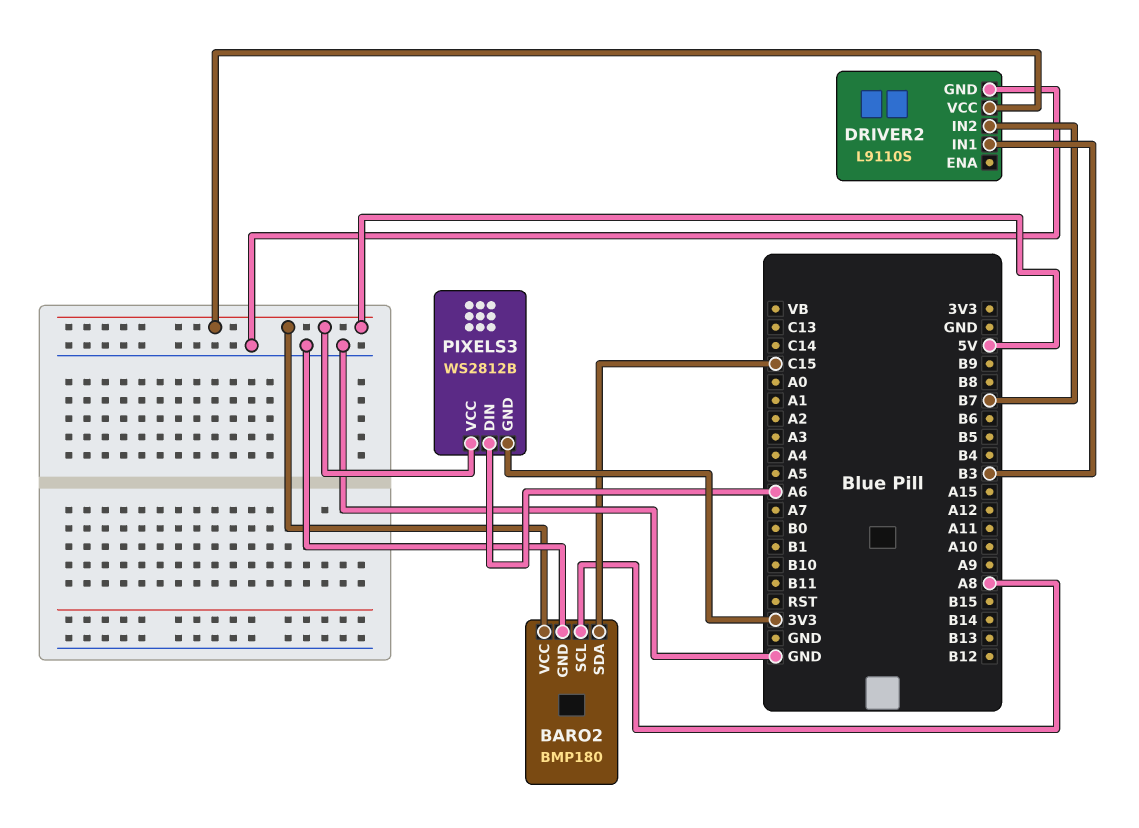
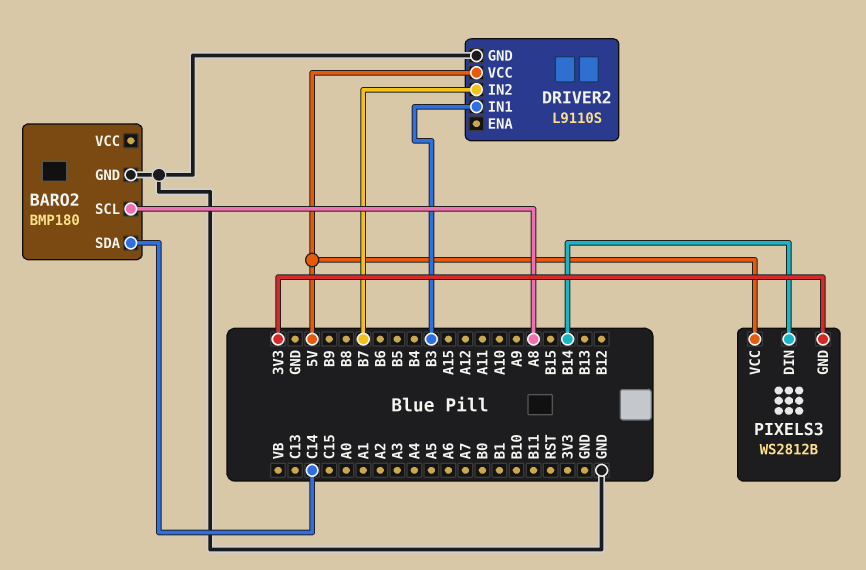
BARO2 pin SDA: C15 -> C14
BARO2 pin VCC: 5V -> none
PIXELS3 pin DIN: A6 -> B14

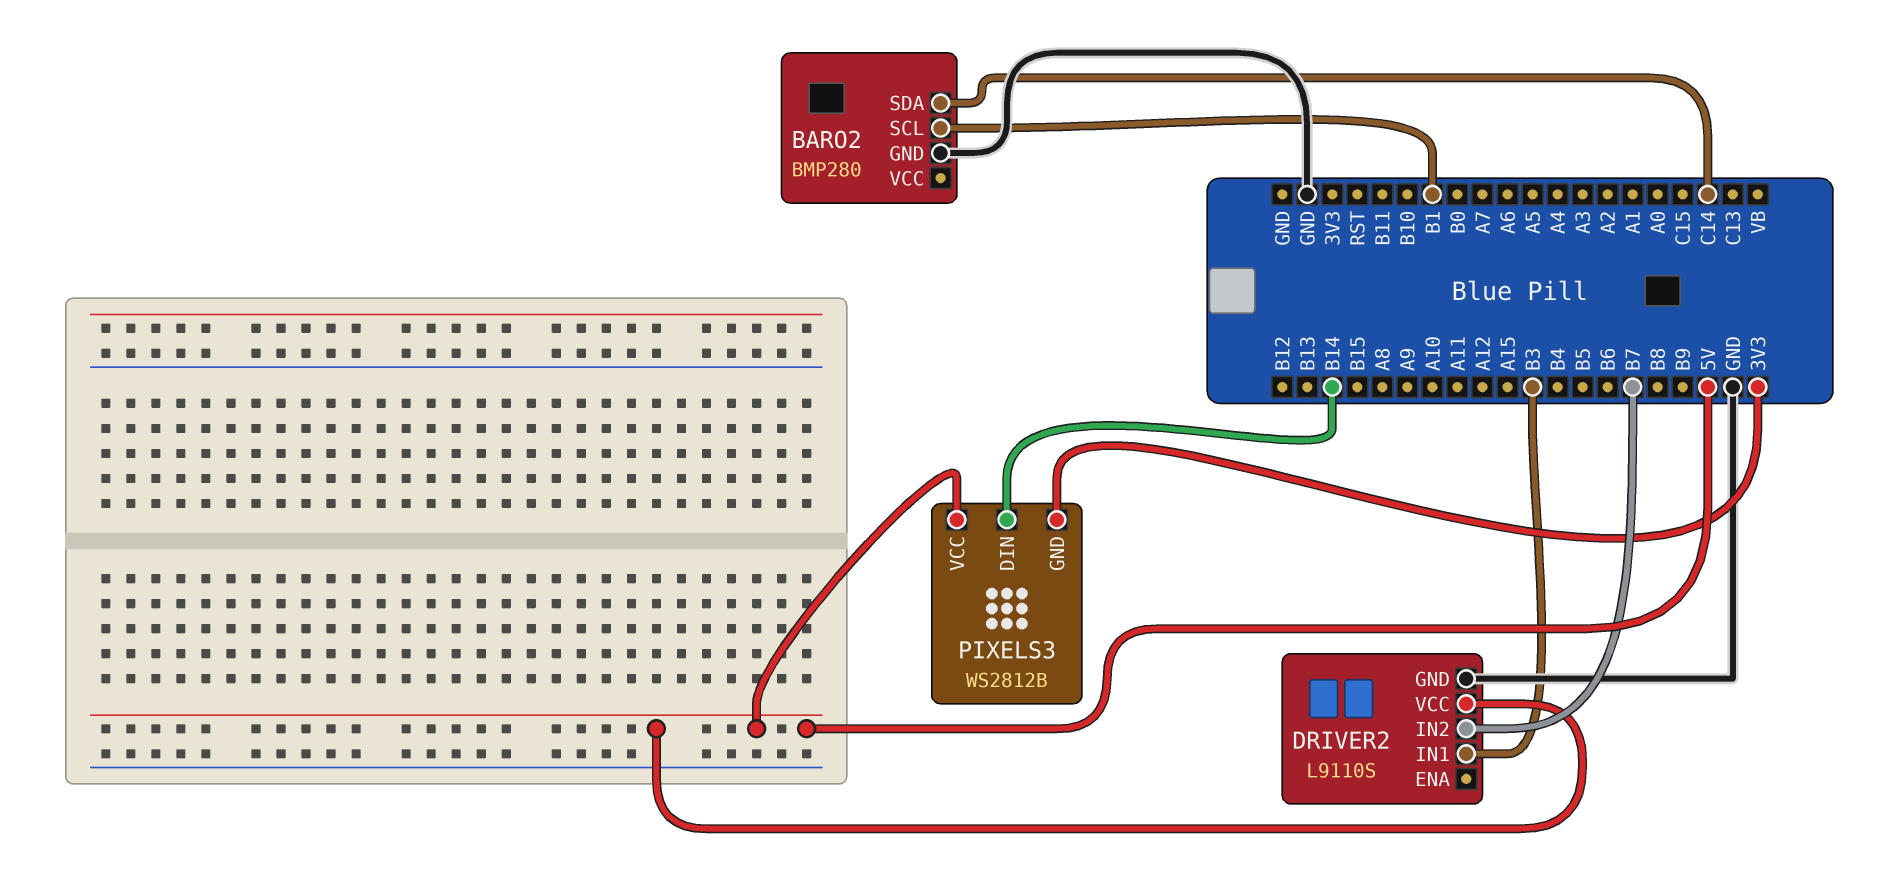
BARO2: BMP180 -> BMP280
BARO2 pin SCL: A8 -> B1

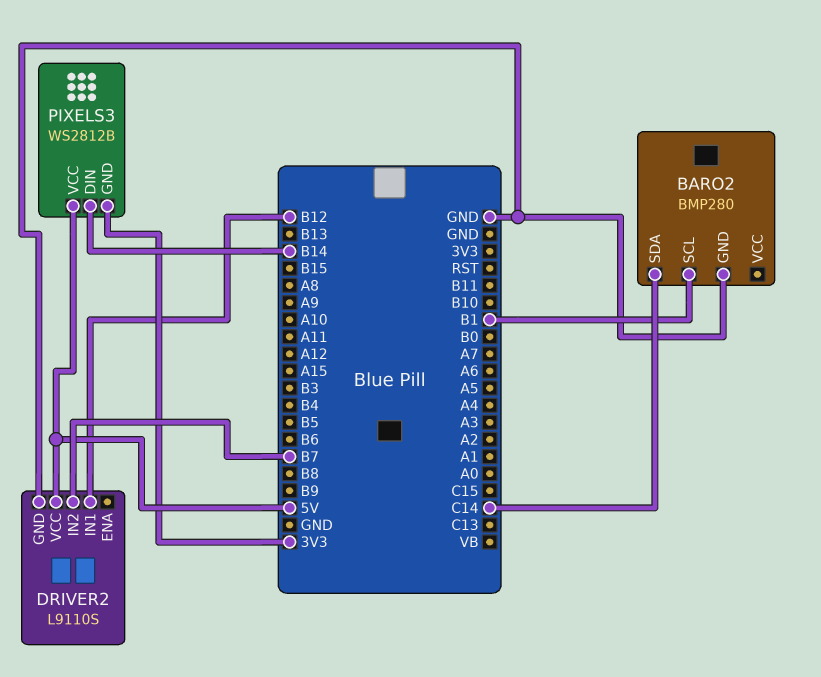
DRIVER2 pin IN1: B3 -> B12

